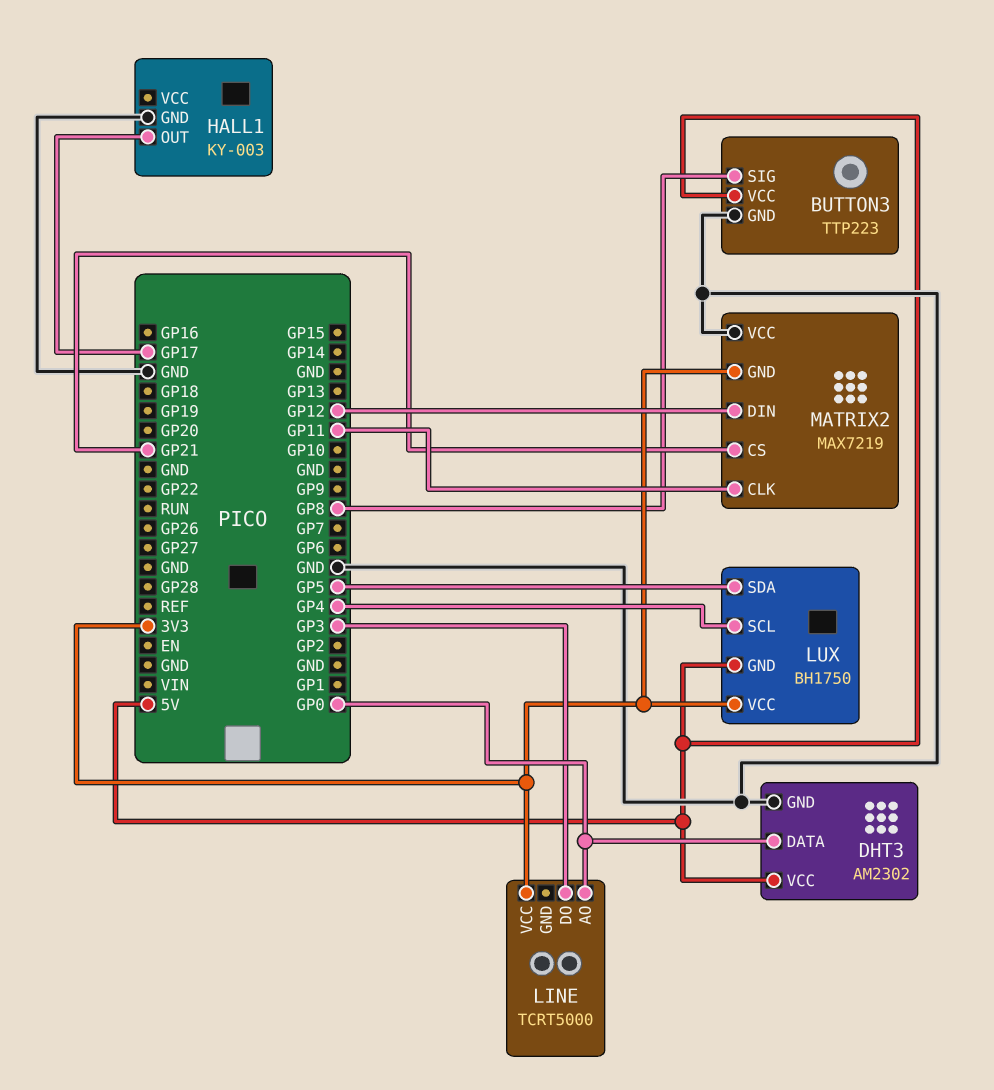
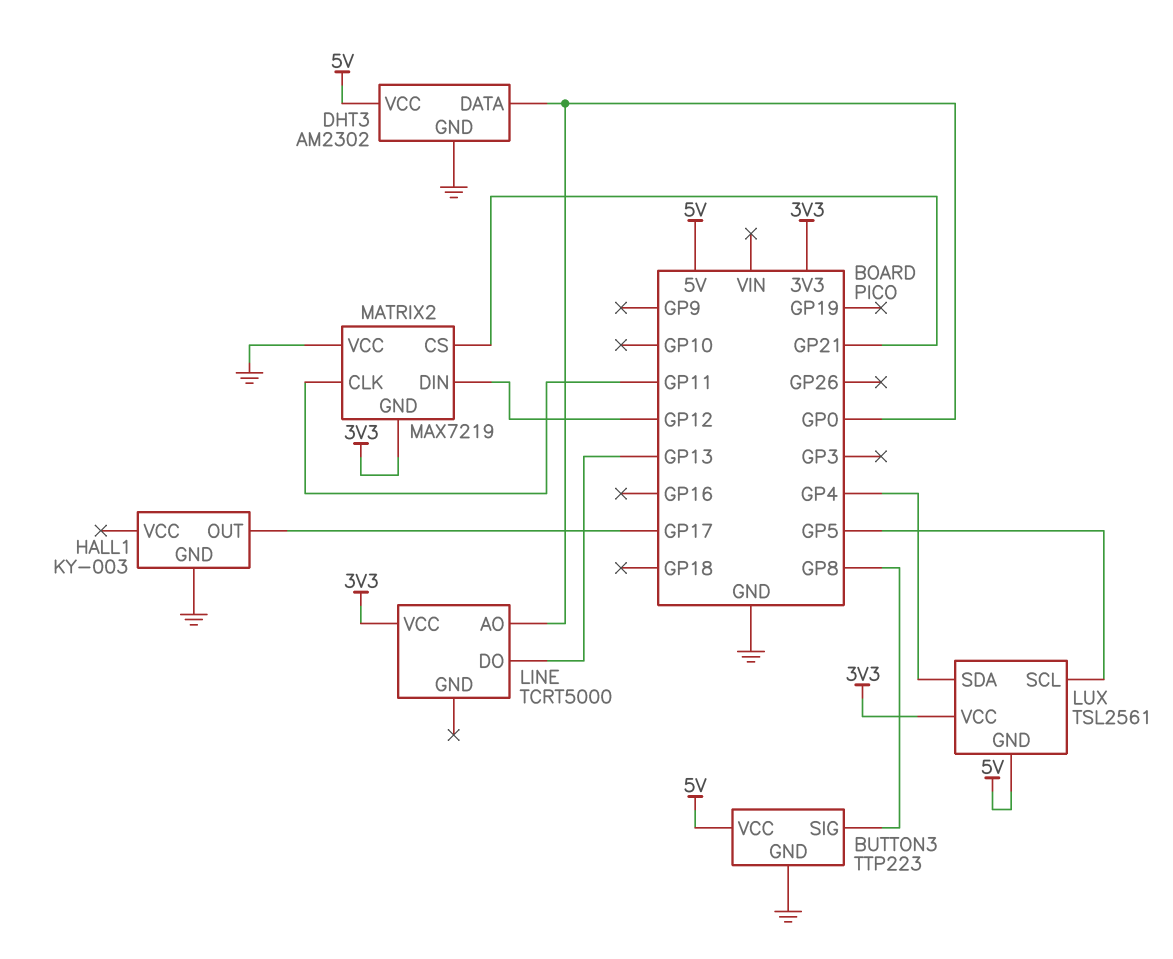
LINE pin DO: GP3 -> GP13
LUX: BH1750 -> TSL2561
LUX pin SCL: GP4 -> GP5
LUX pin SDA: GP5 -> GP4

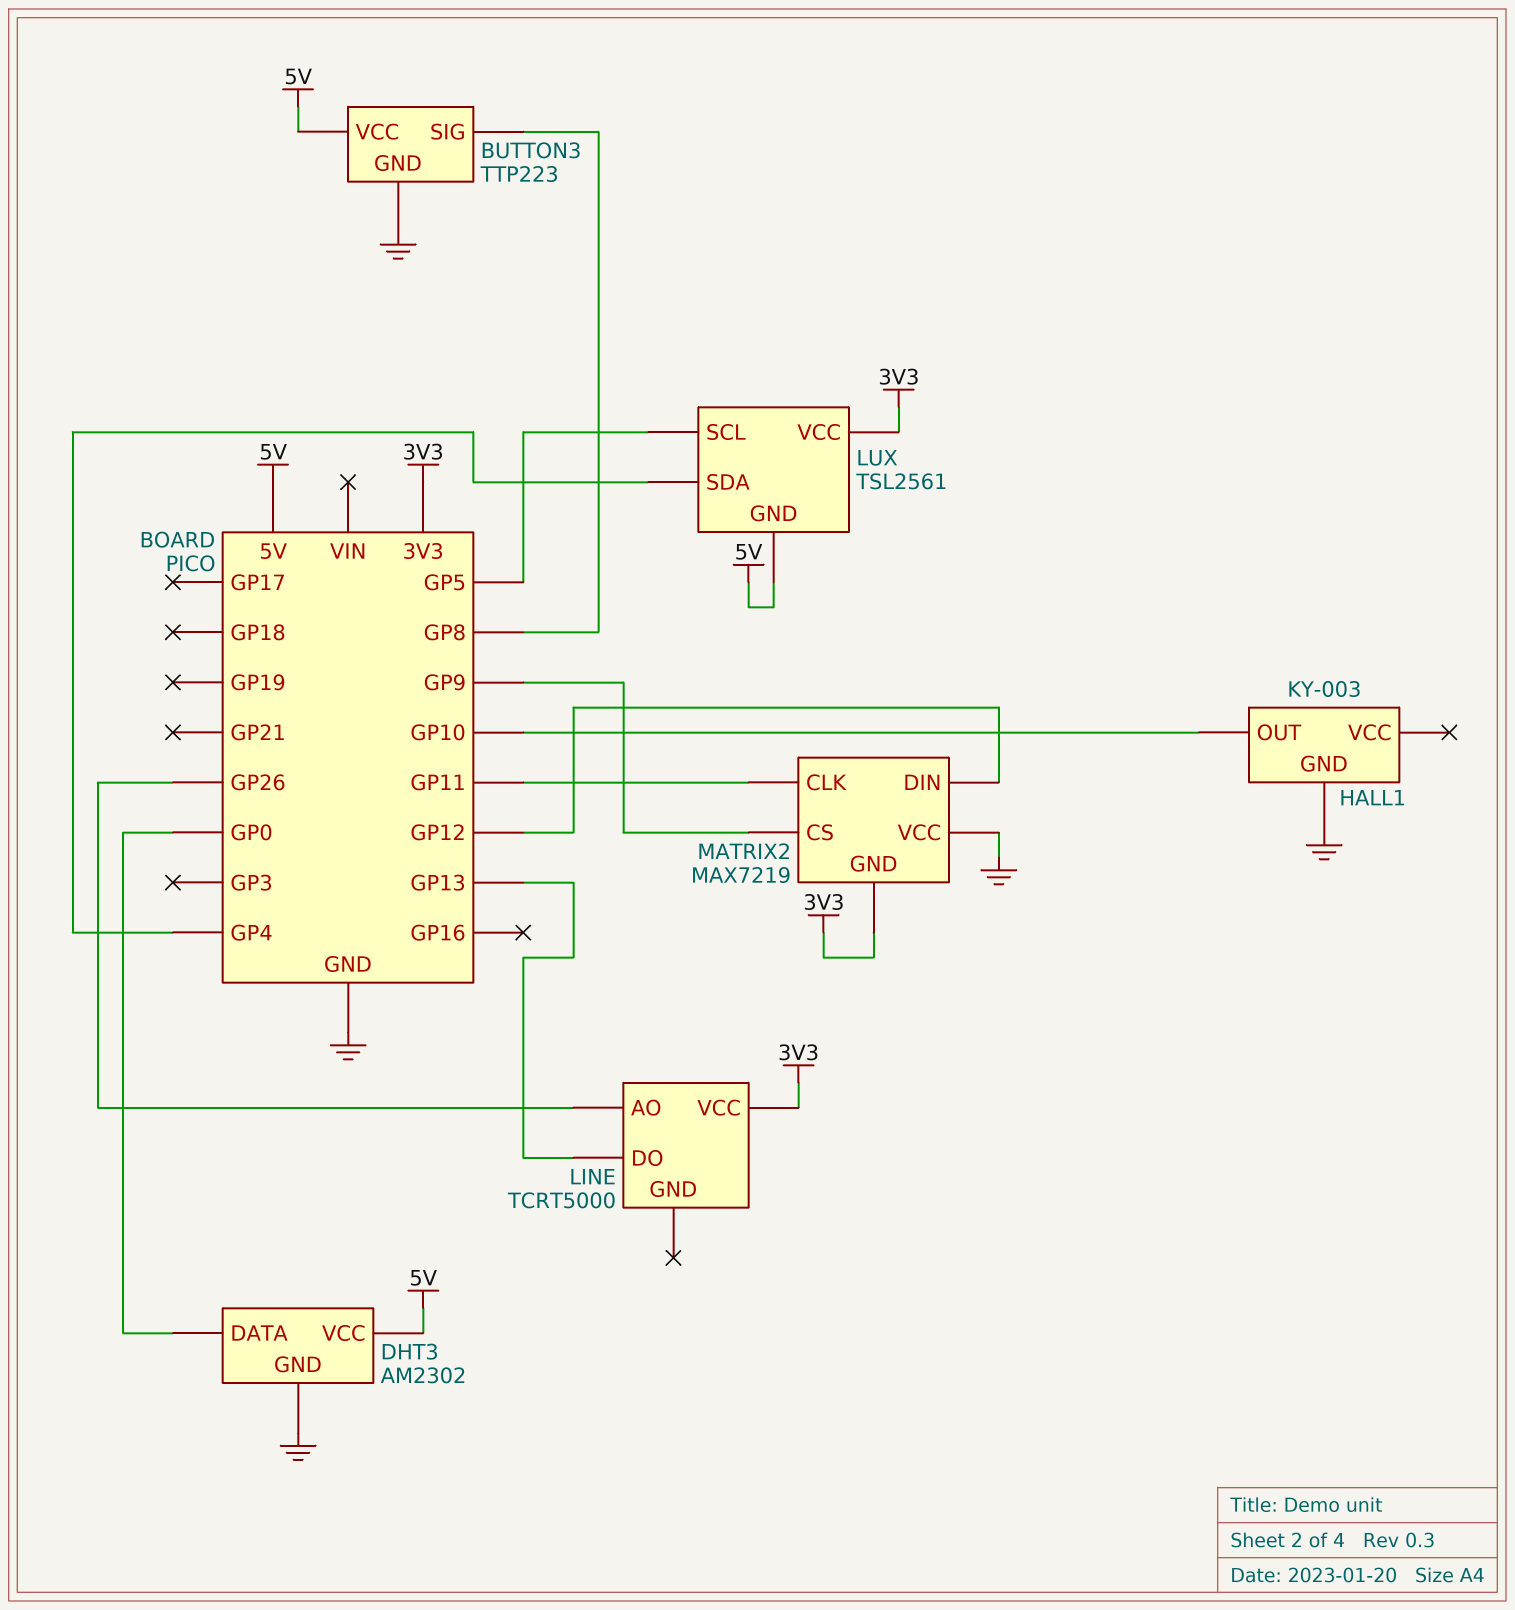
HALL1 pin OUT: GP17 -> GP10
LINE pin AO: GP0 -> GP26
MATRIX2 pin CS: GP21 -> GP9

